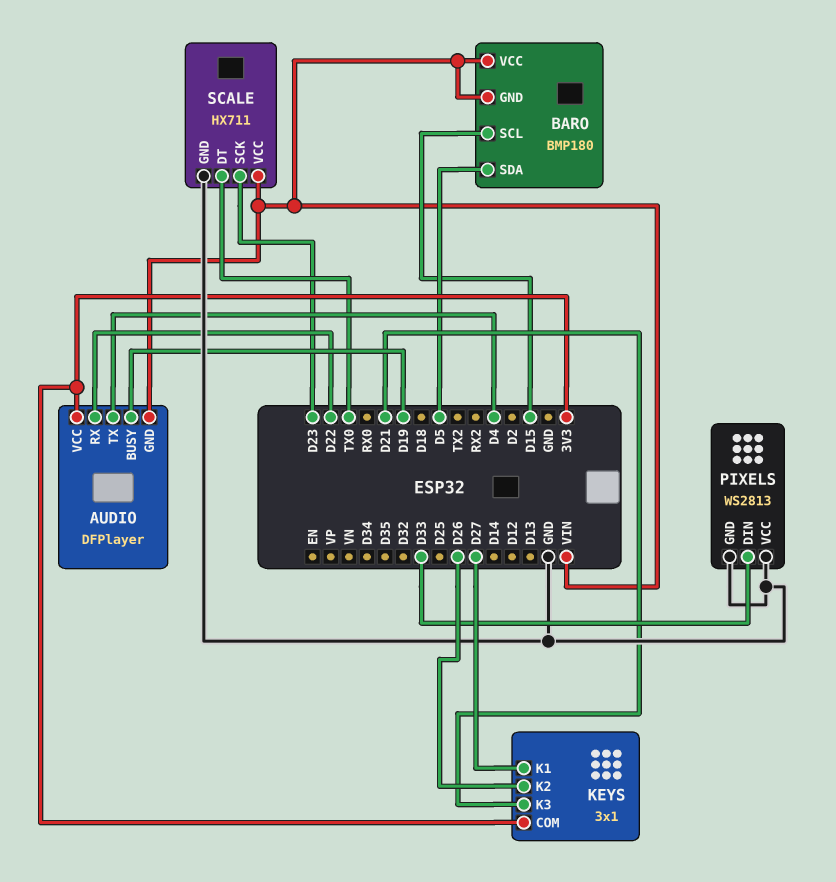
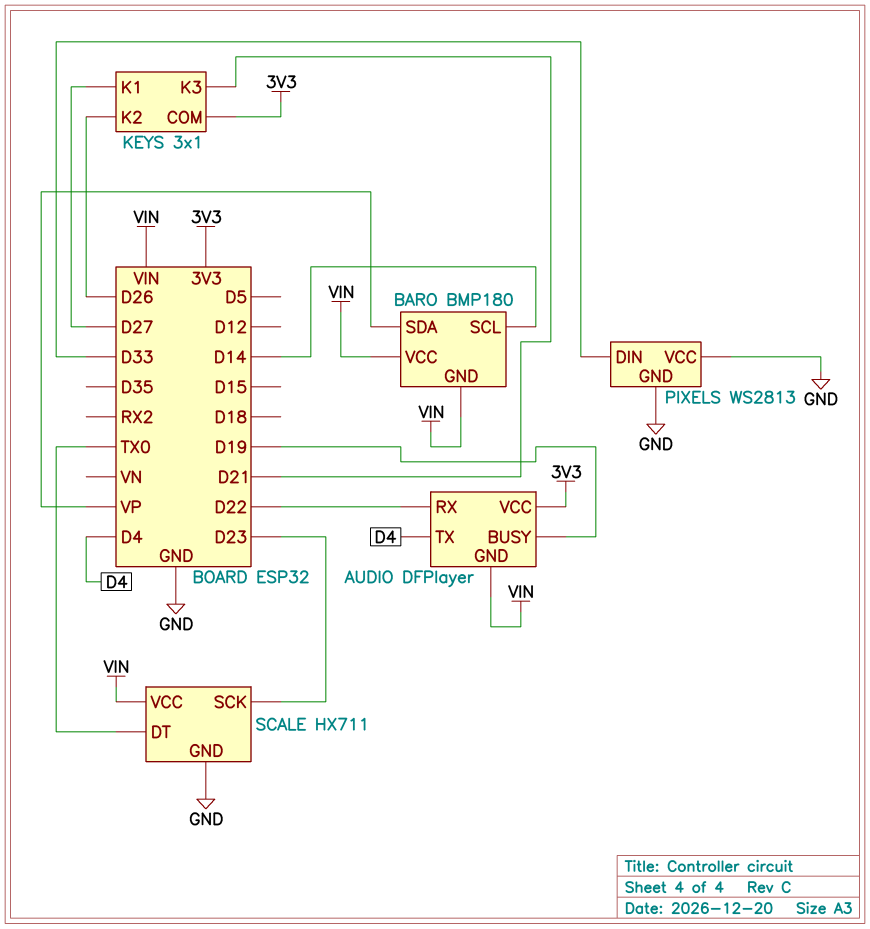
BARO pin SCL: D15 -> D14
BARO pin SDA: D5 -> VP

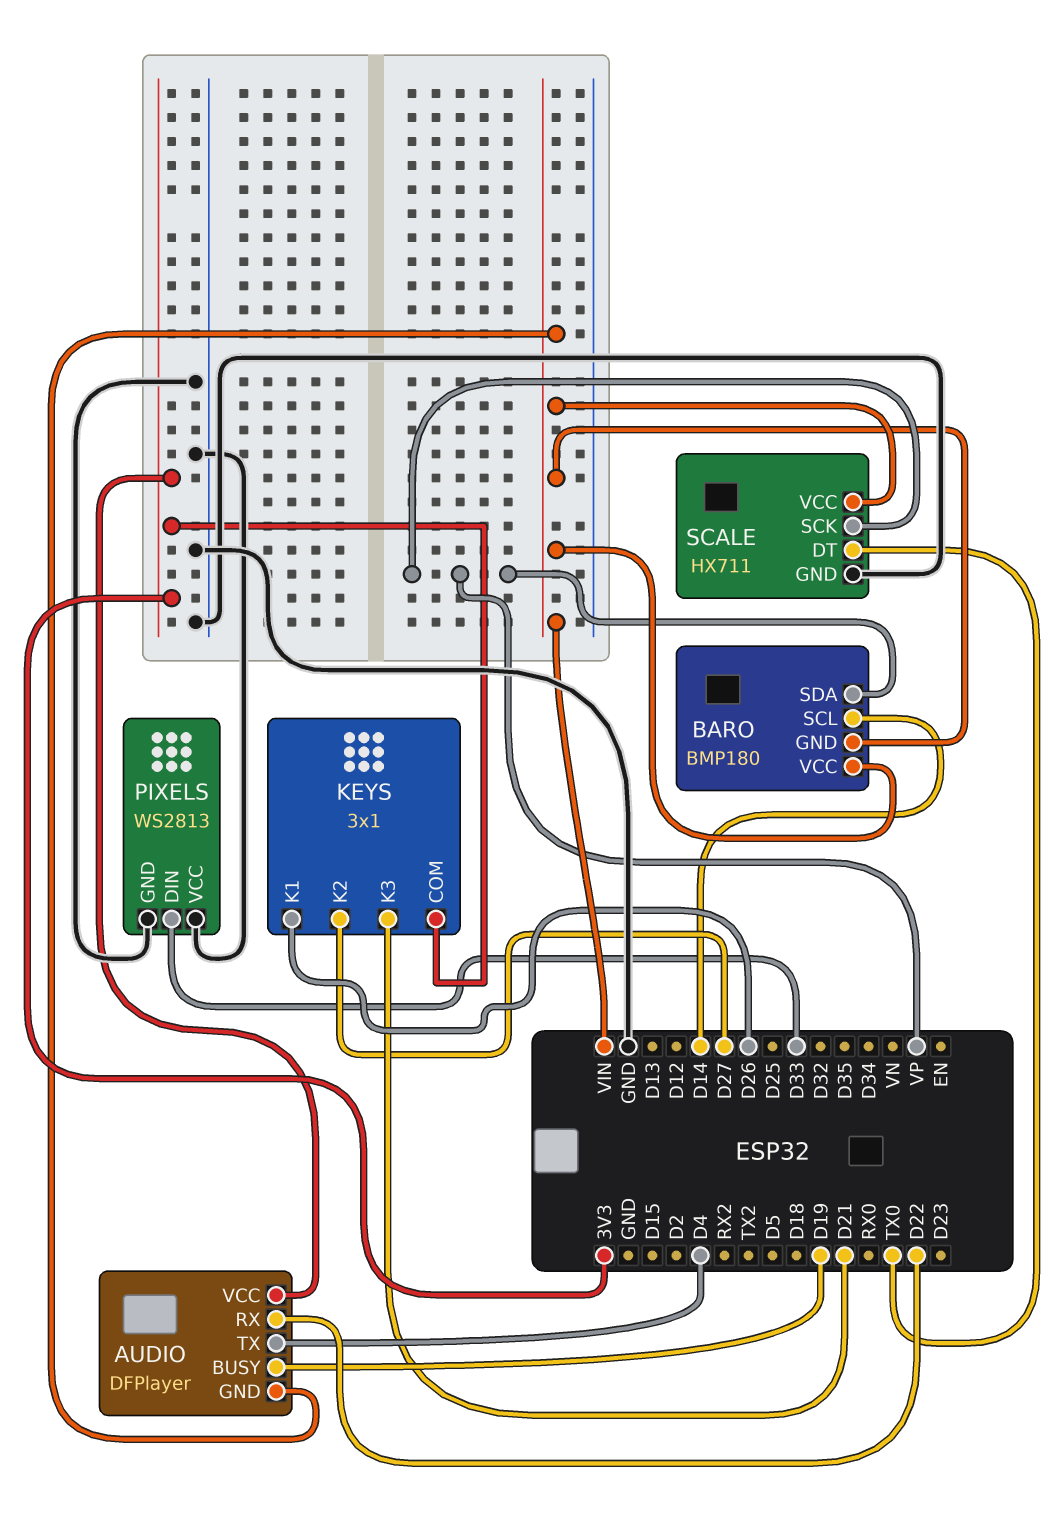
KEYS pin K1: D27 -> D26
KEYS pin K2: D26 -> D27
SCALE pin SCK: D23 -> VP

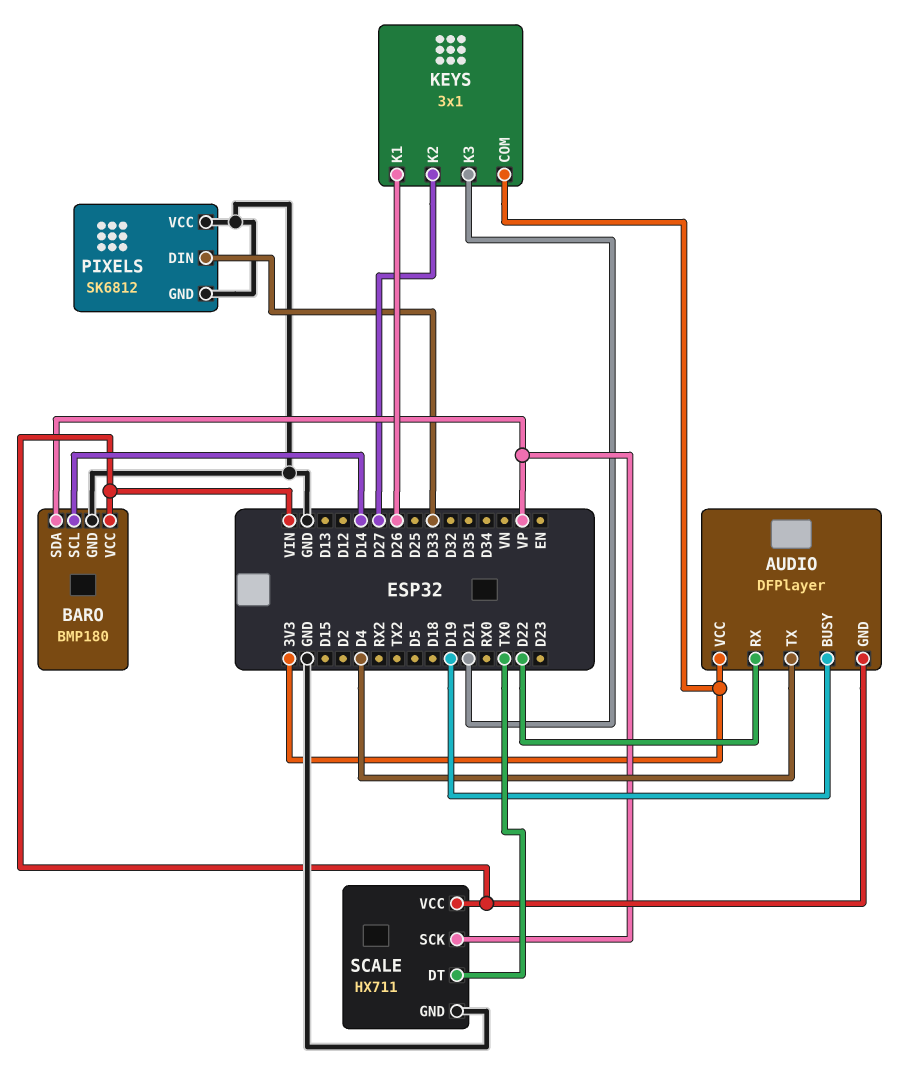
BARO pin GND: VIN -> GND
PIXELS: WS2813 -> SK6812

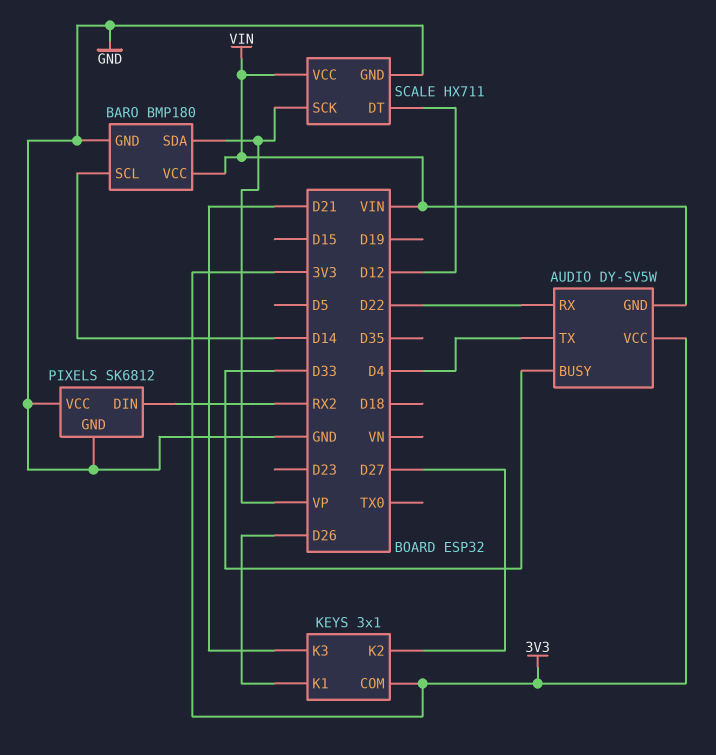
AUDIO: DFPlayer -> DY-SV5W
AUDIO pin BUSY: D19 -> D33
PIXELS pin DIN: D33 -> RX2
SCALE pin DT: TX0 -> D12

